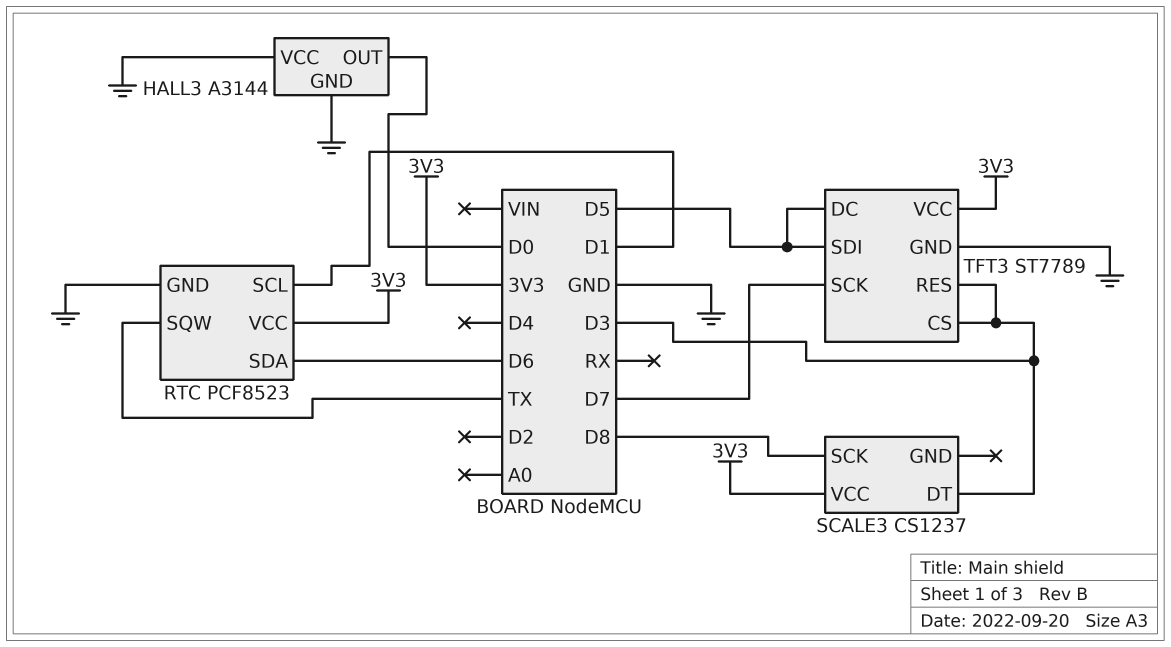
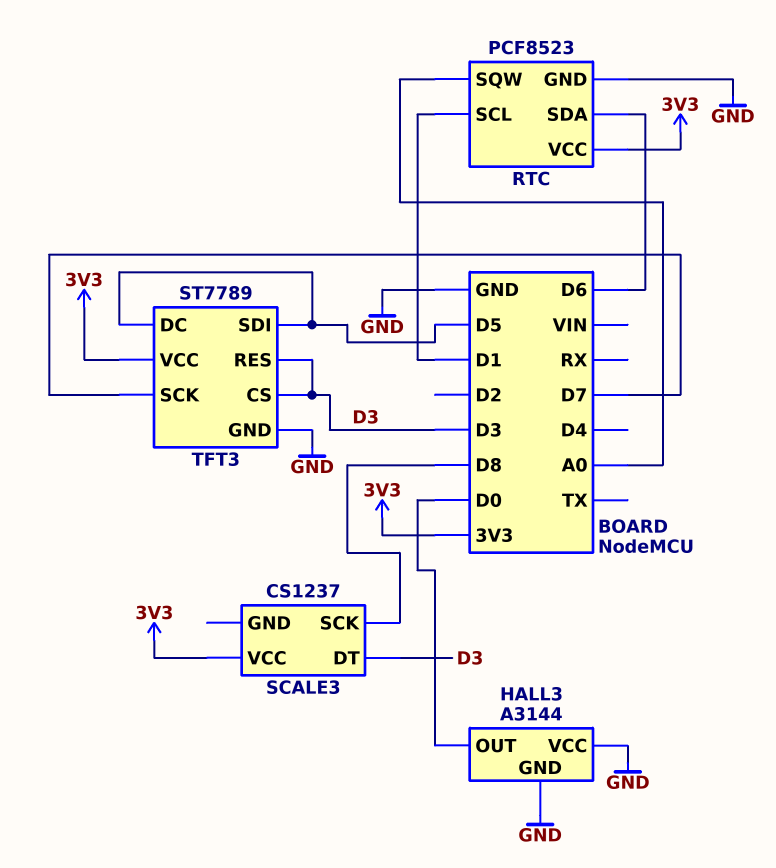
RTC pin SQW: TX -> A0

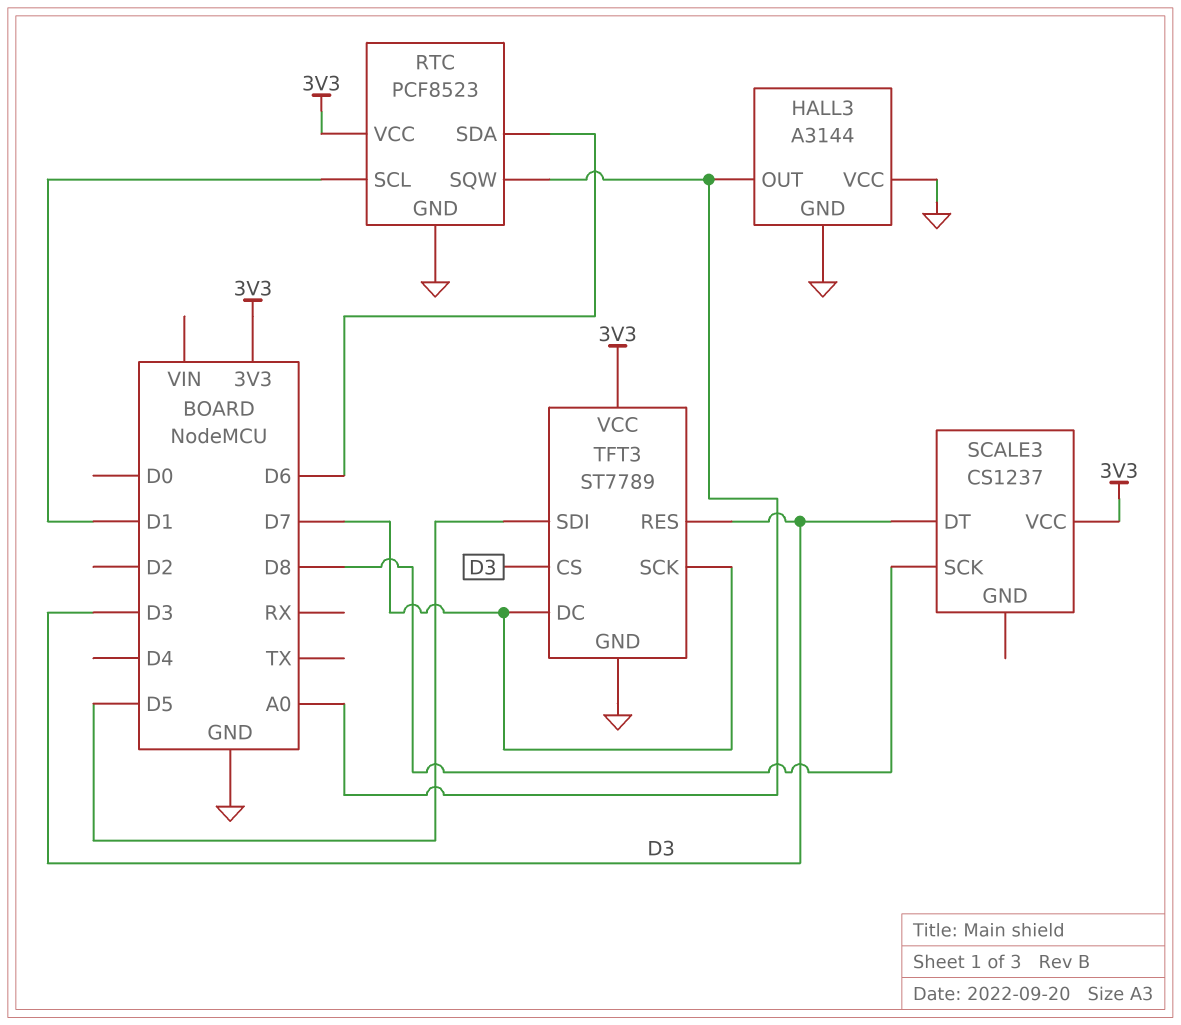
HALL3 pin OUT: D0 -> A0
TFT3 pin DC: D5 -> D7

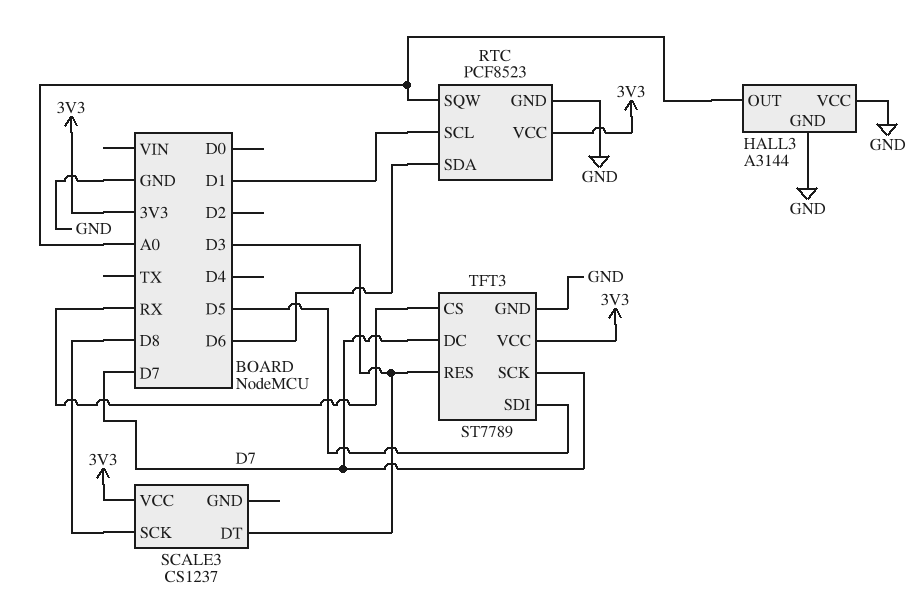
TFT3 pin CS: D3 -> RX

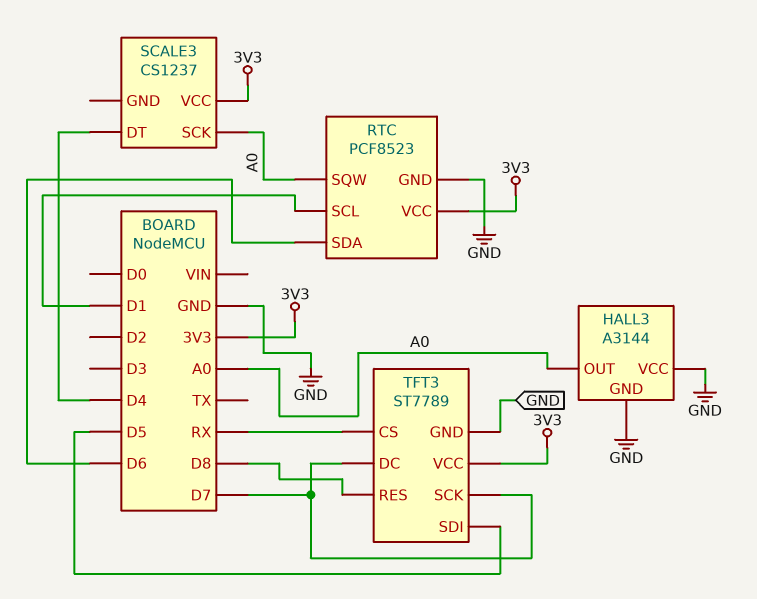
SCALE3 pin DT: D3 -> D4
SCALE3 pin SCK: D8 -> A0
TFT3 pin RES: D3 -> D8

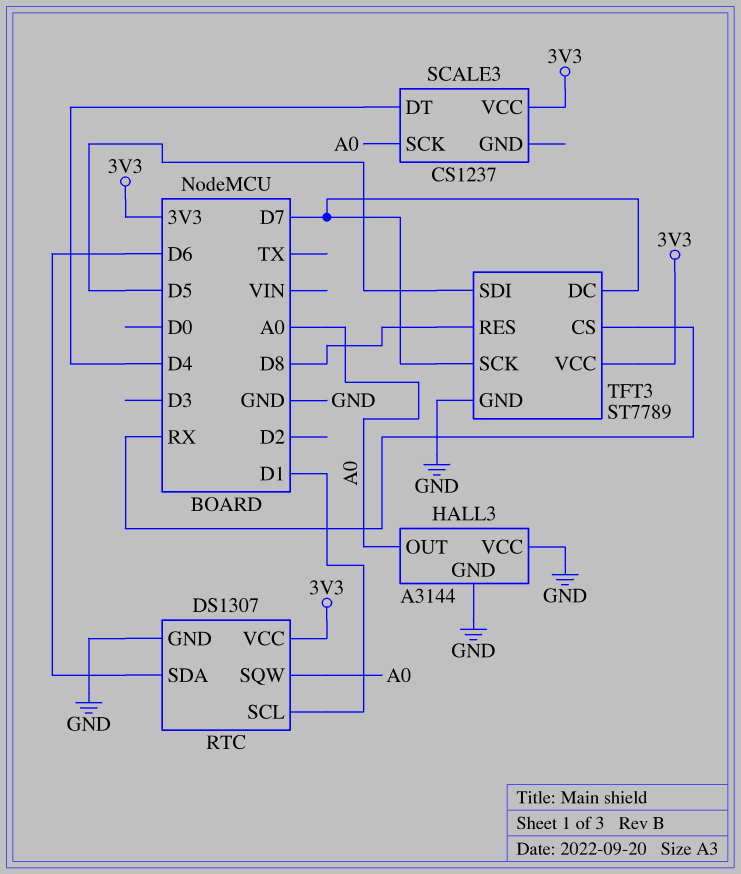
RTC: PCF8523 -> DS1307

